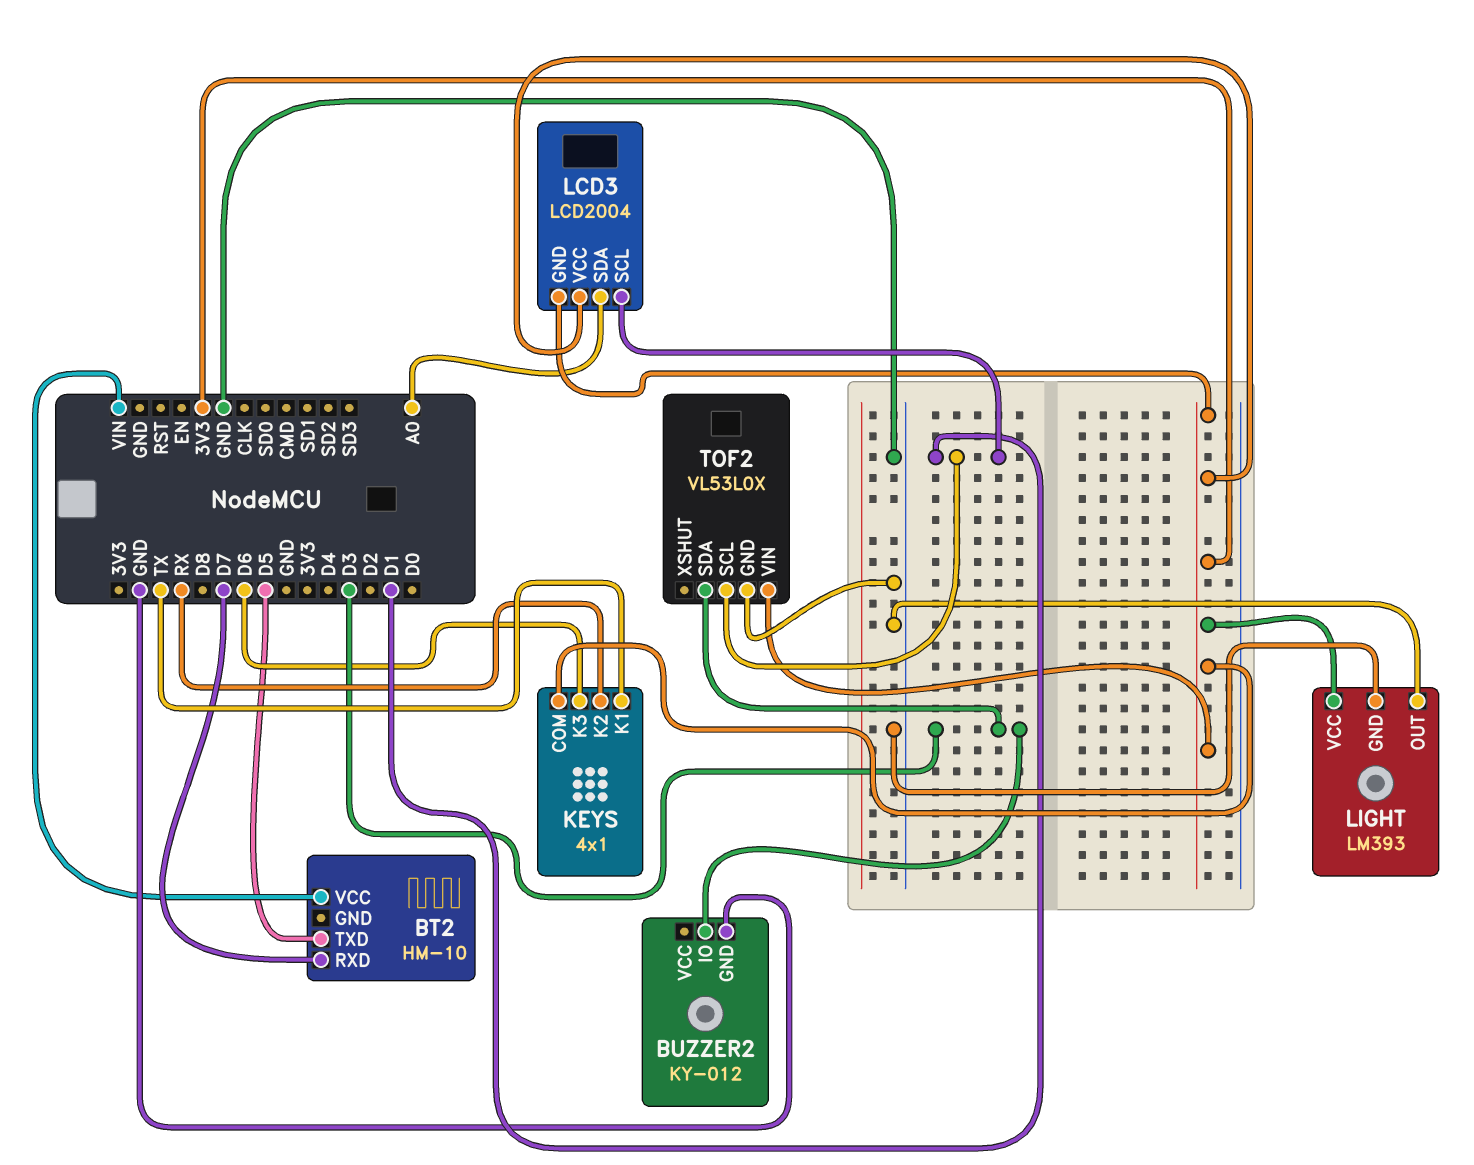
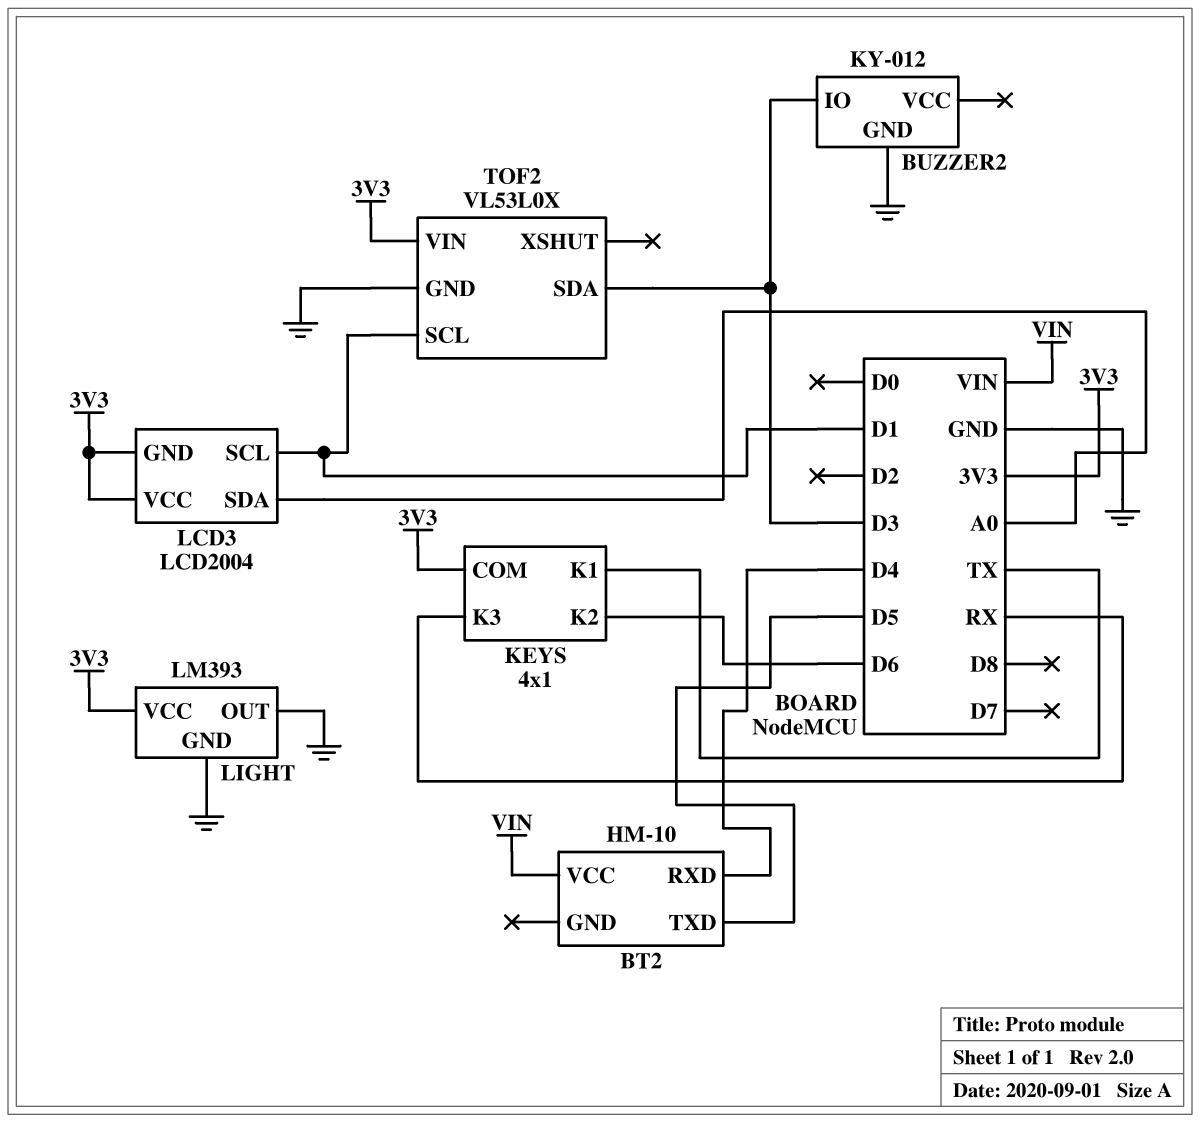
BT2 pin RXD: D7 -> D4
KEYS pin K2: RX -> D6
KEYS pin K3: D6 -> RX

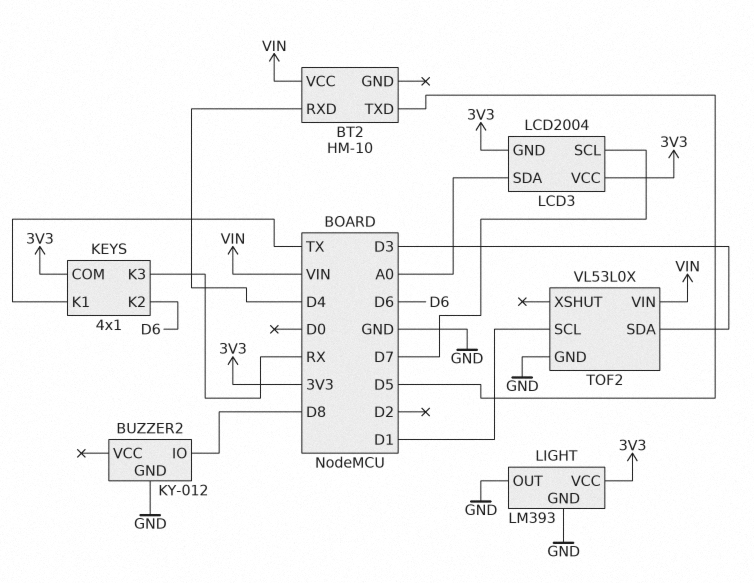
BUZZER2 pin IO: D3 -> D8
LCD3 pin SCL: D1 -> D7
TOF2 pin VIN: 3V3 -> VIN

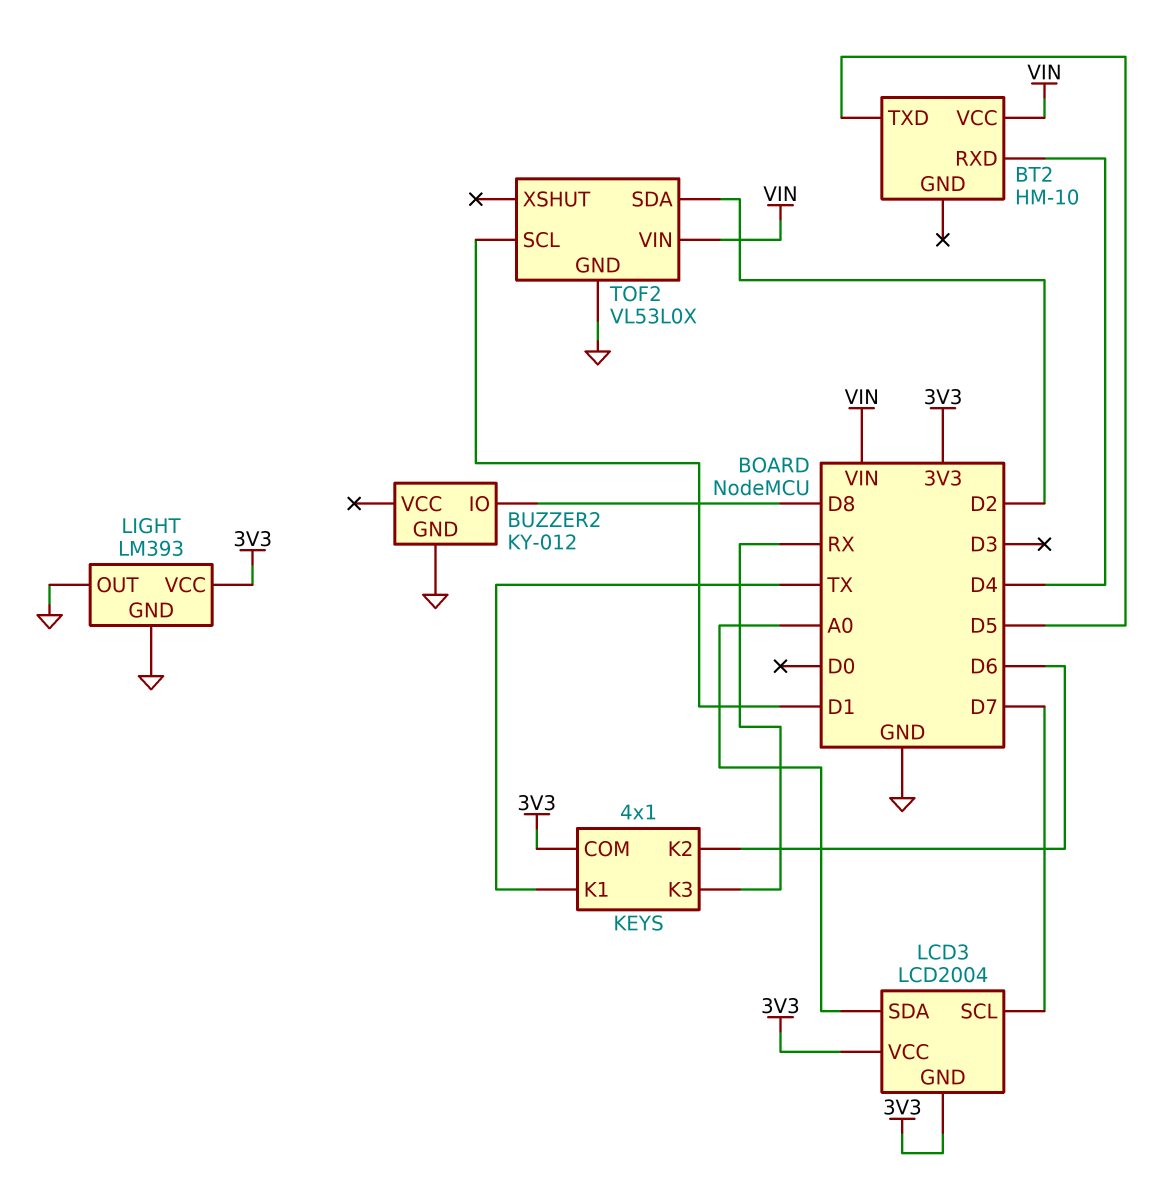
TOF2 pin SDA: D3 -> D2

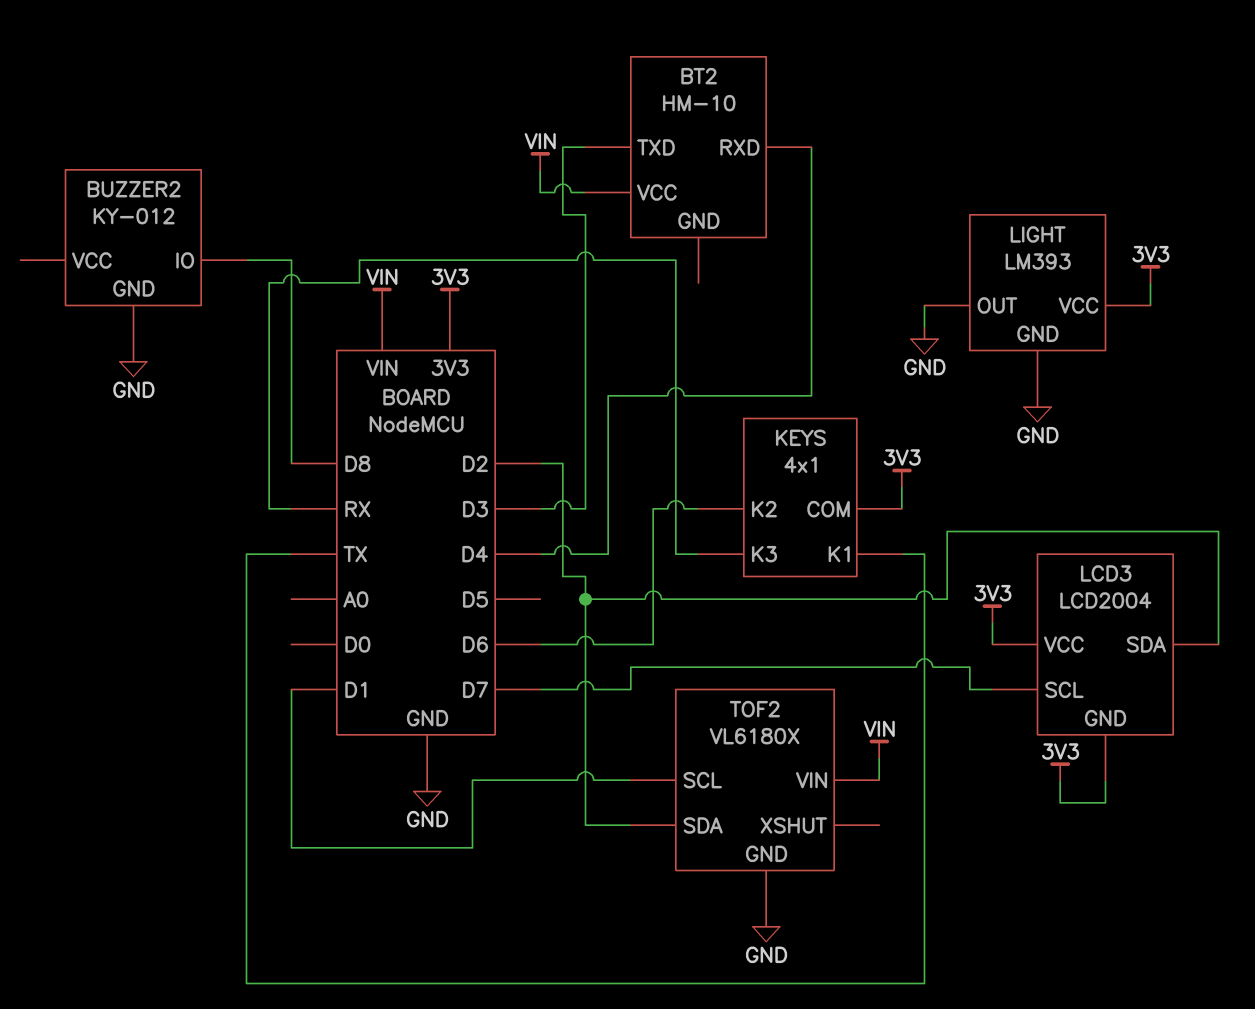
BT2 pin TXD: D5 -> D3
LCD3 pin SDA: A0 -> D2
TOF2: VL53L0X -> VL6180X

